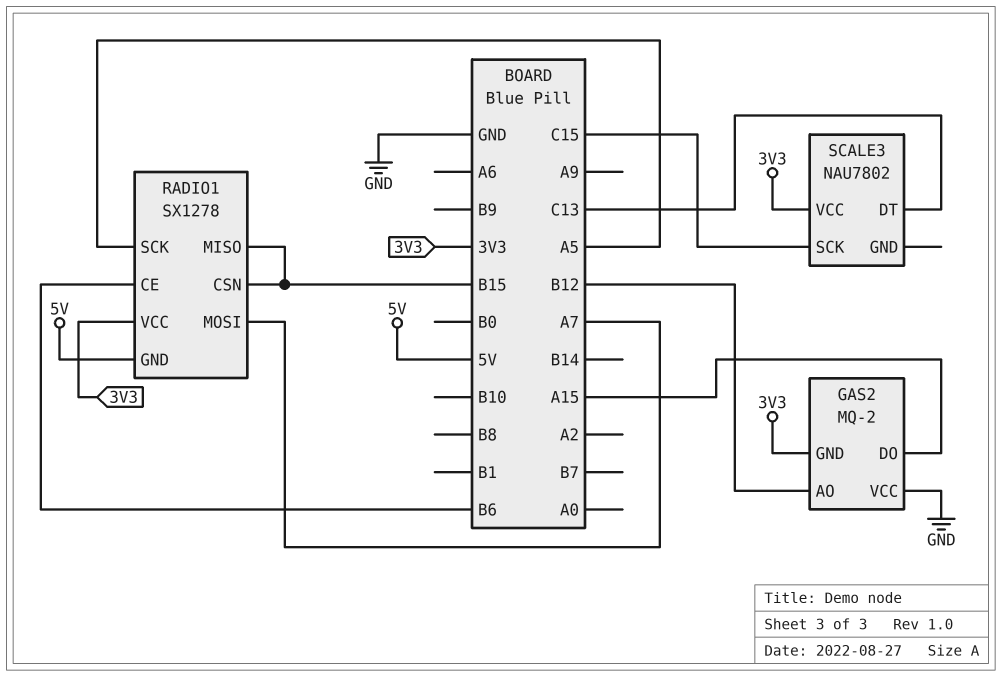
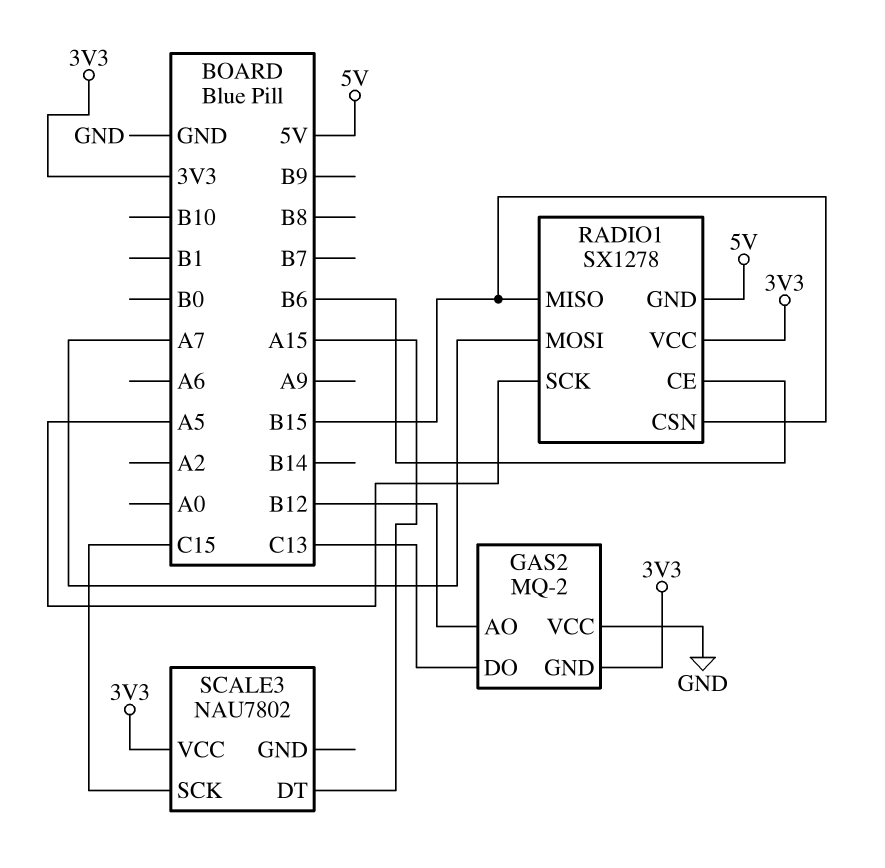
GAS2 pin DO: A15 -> C13
SCALE3 pin DT: C13 -> A15

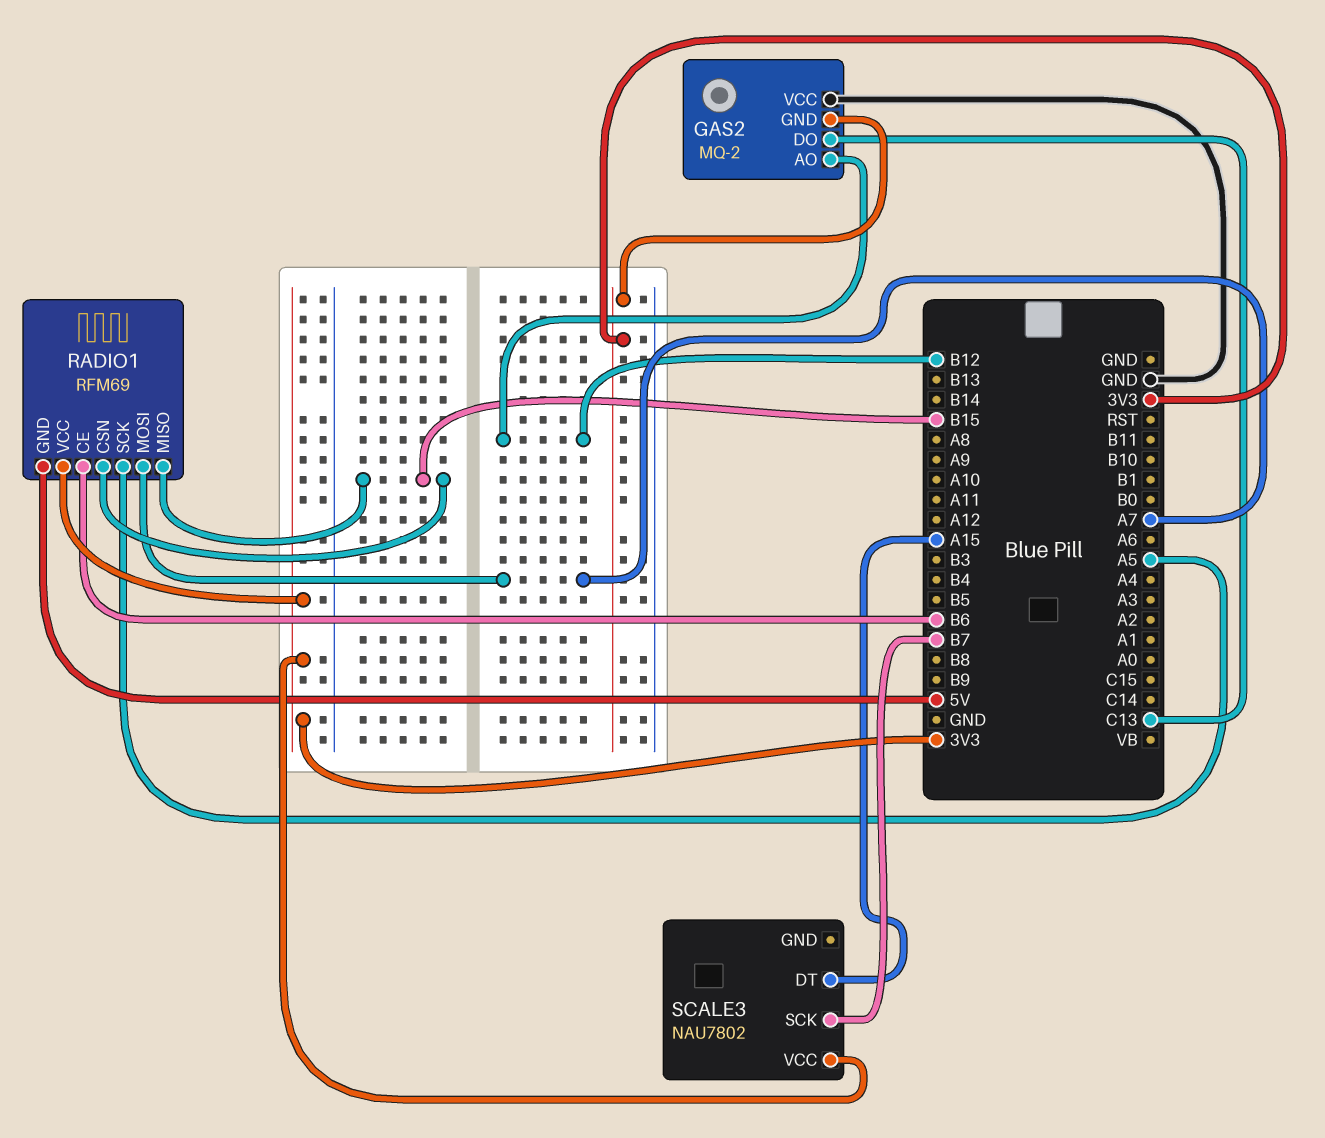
RADIO1: SX1278 -> RFM69
SCALE3 pin SCK: C15 -> B7

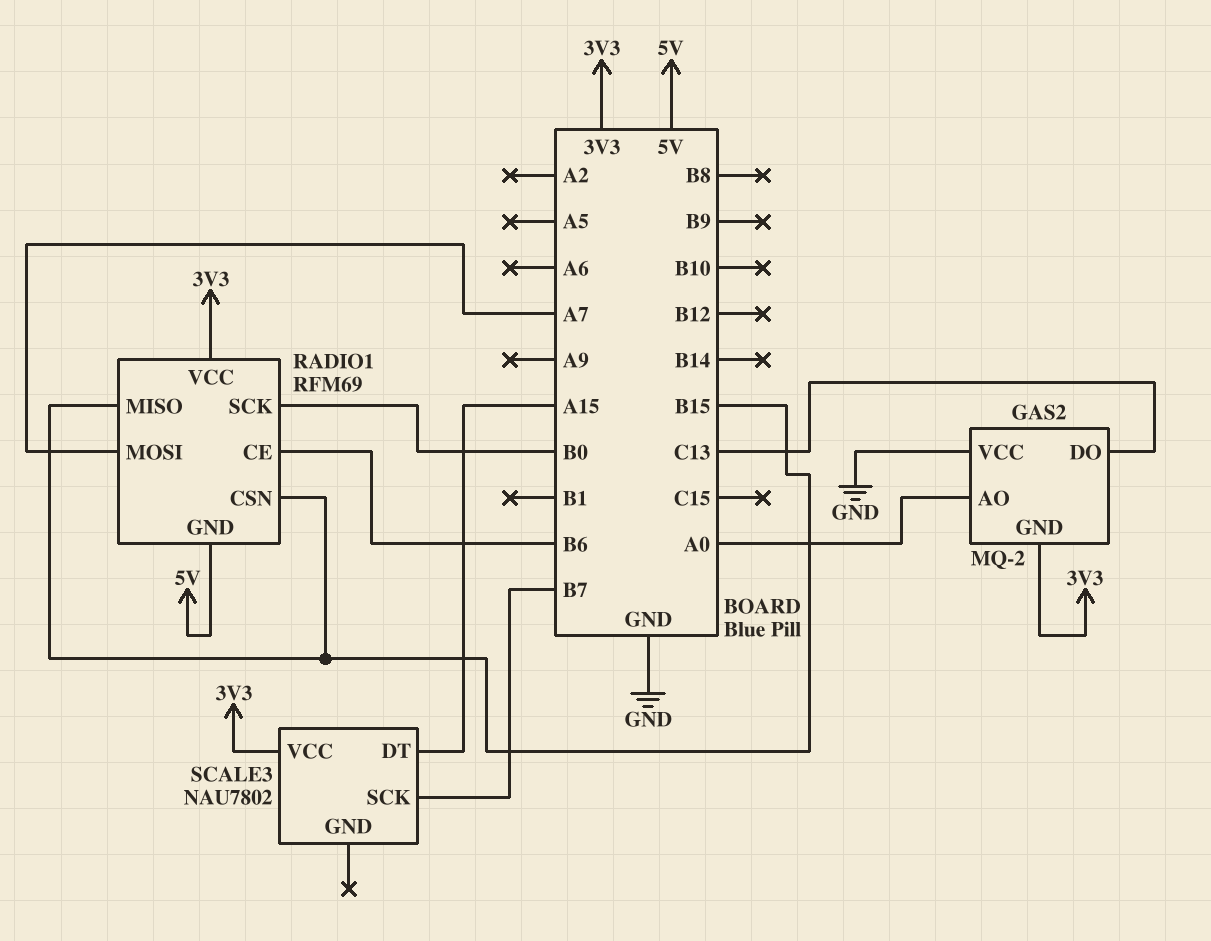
GAS2 pin AO: B12 -> A0
RADIO1 pin SCK: A5 -> B0

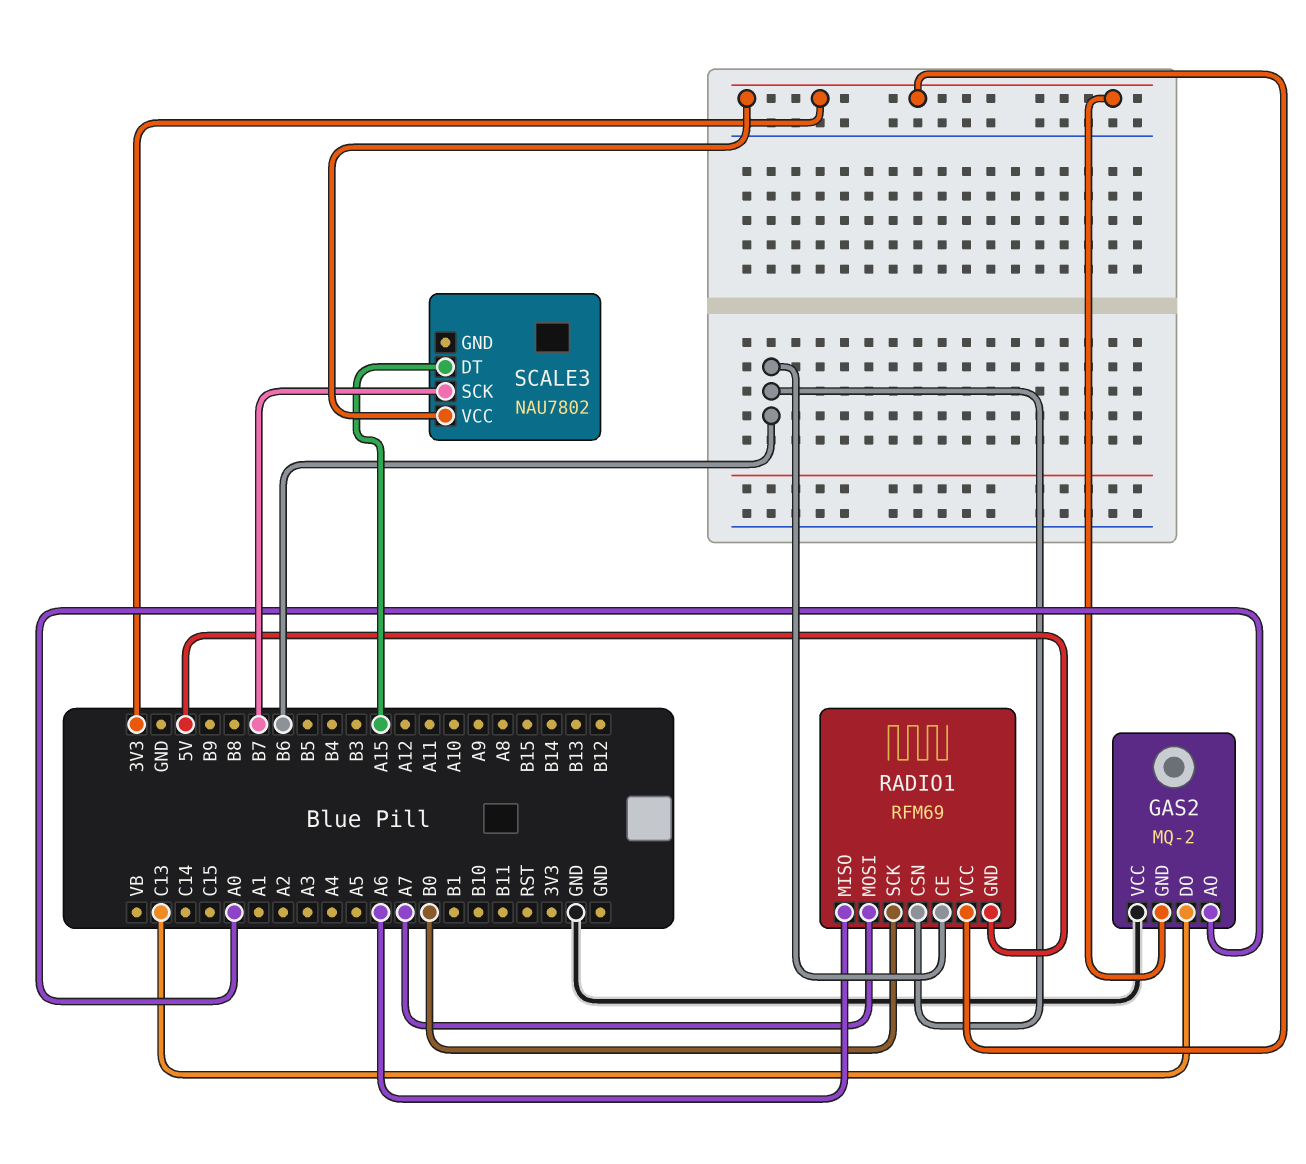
RADIO1 pin CSN: B15 -> B6
RADIO1 pin MISO: B15 -> A6

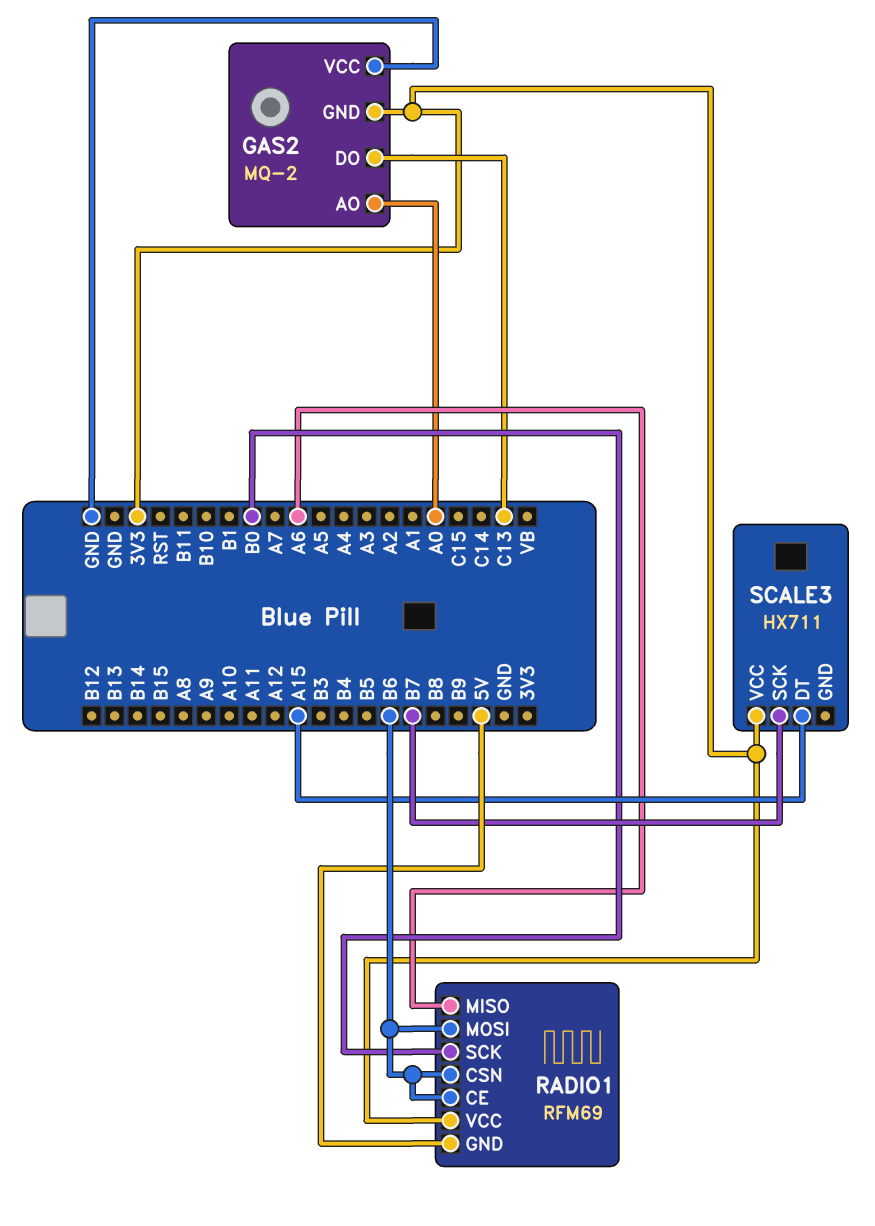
RADIO1 pin MOSI: A7 -> B6
SCALE3: NAU7802 -> HX711

